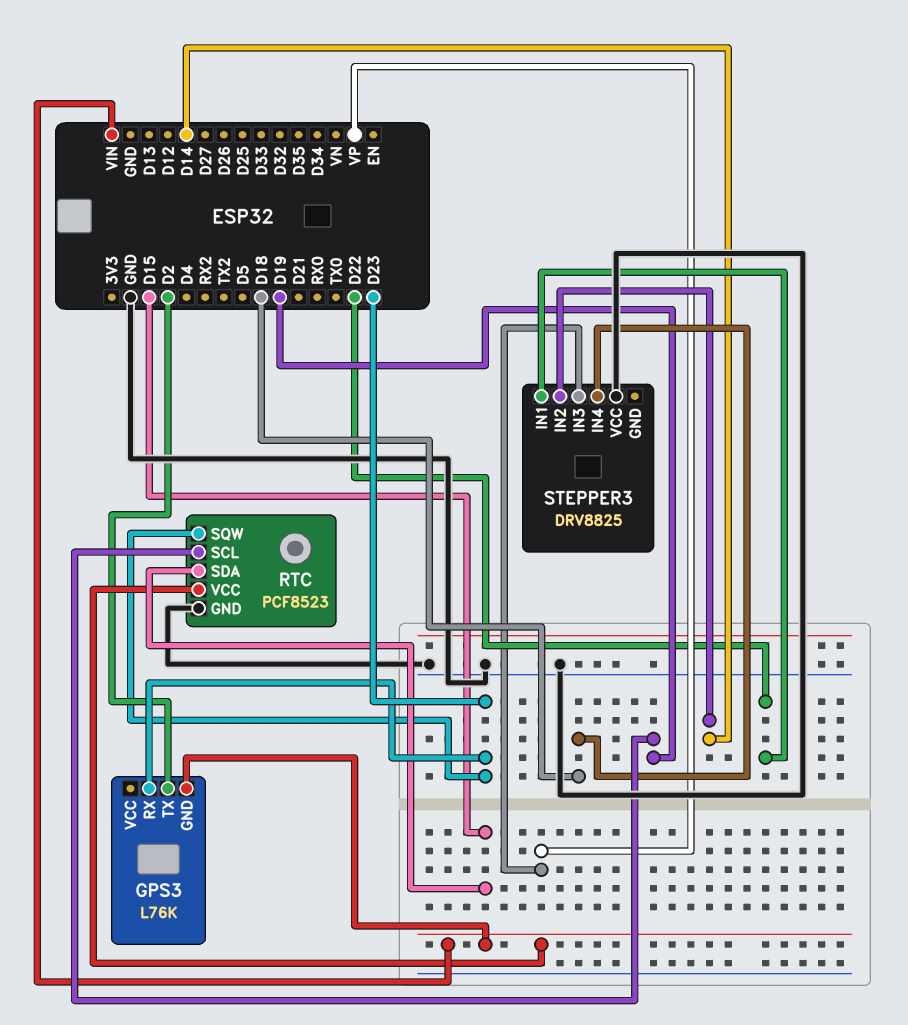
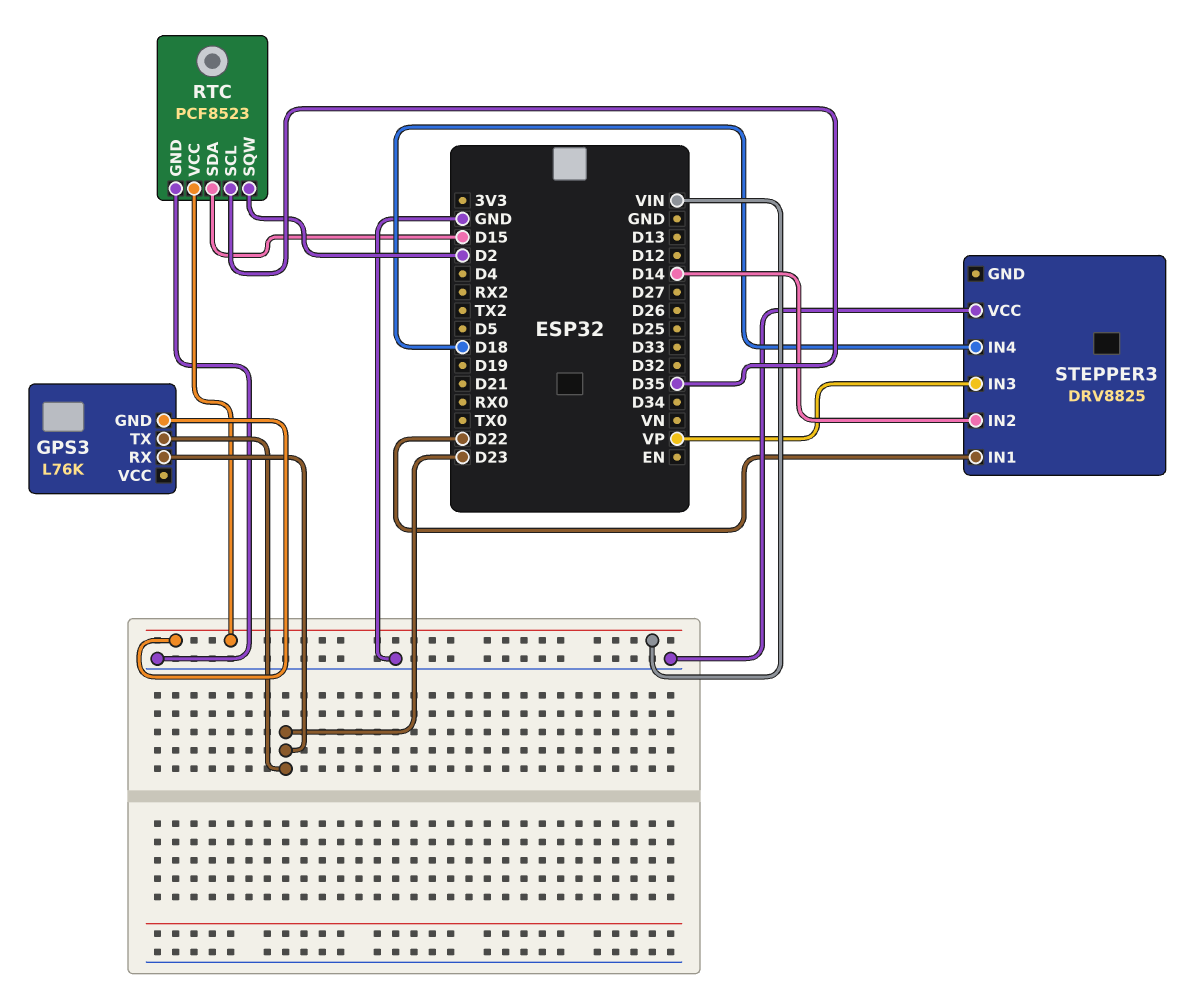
GPS3 pin TX: D2 -> D23
RTC pin SCL: D19 -> D35
RTC pin SQW: D23 -> D2

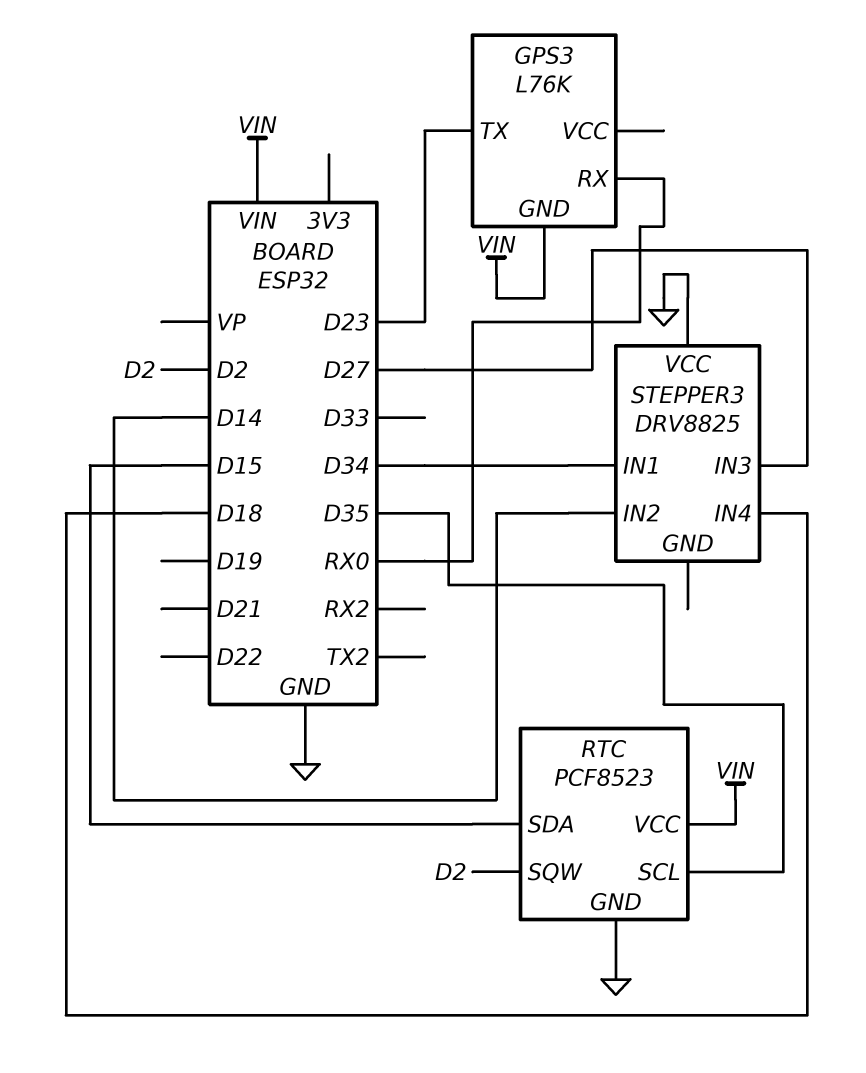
GPS3 pin RX: D23 -> RX0
STEPPER3 pin IN1: D22 -> D34
STEPPER3 pin IN3: VP -> D27

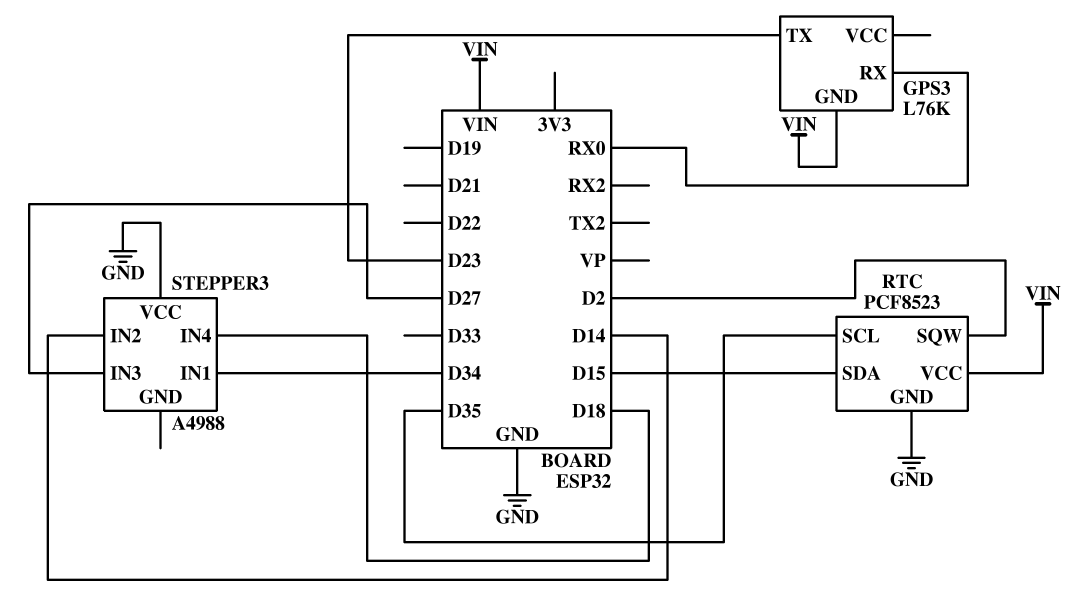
STEPPER3: DRV8825 -> A4988

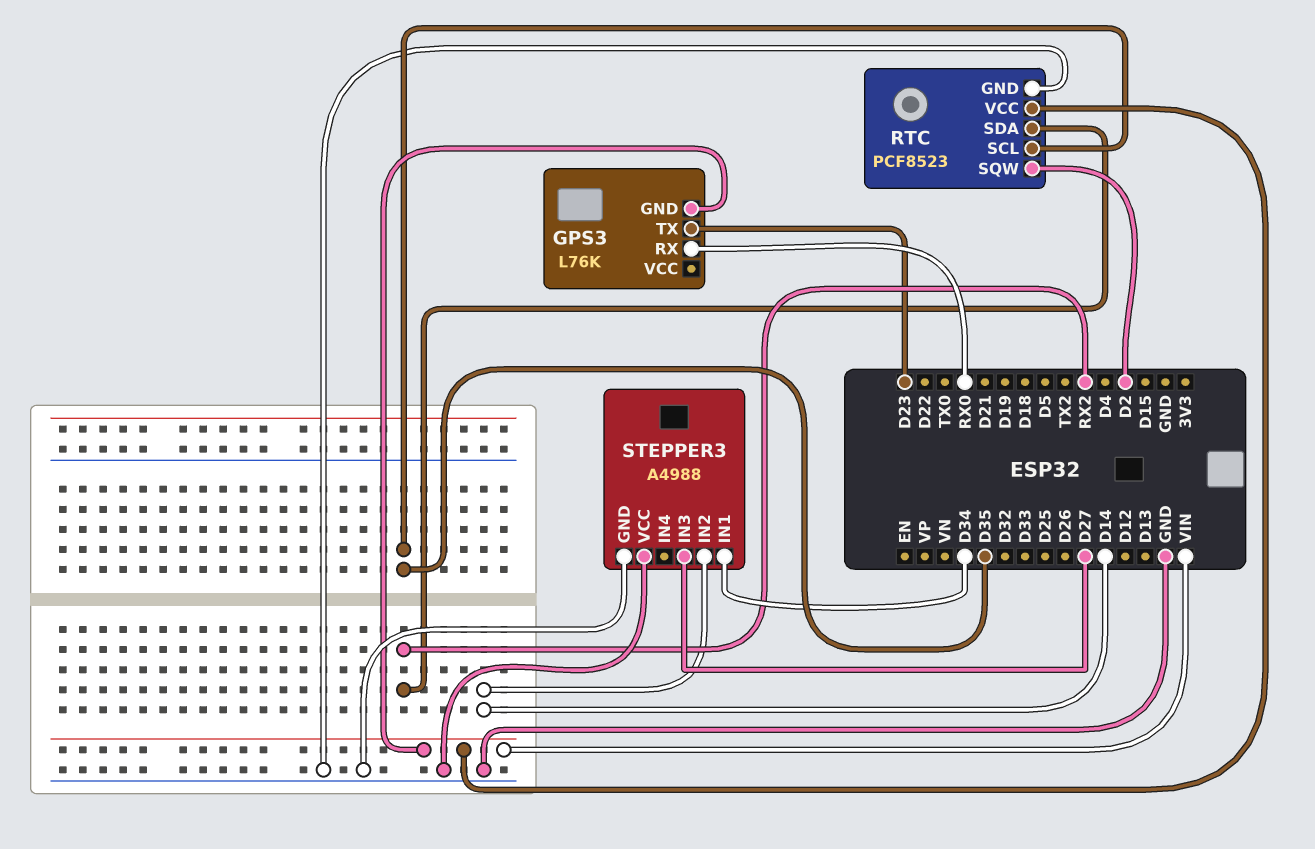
RTC pin SDA: D15 -> RX2
STEPPER3 pin GND: none -> GND
STEPPER3 pin IN4: D18 -> none

